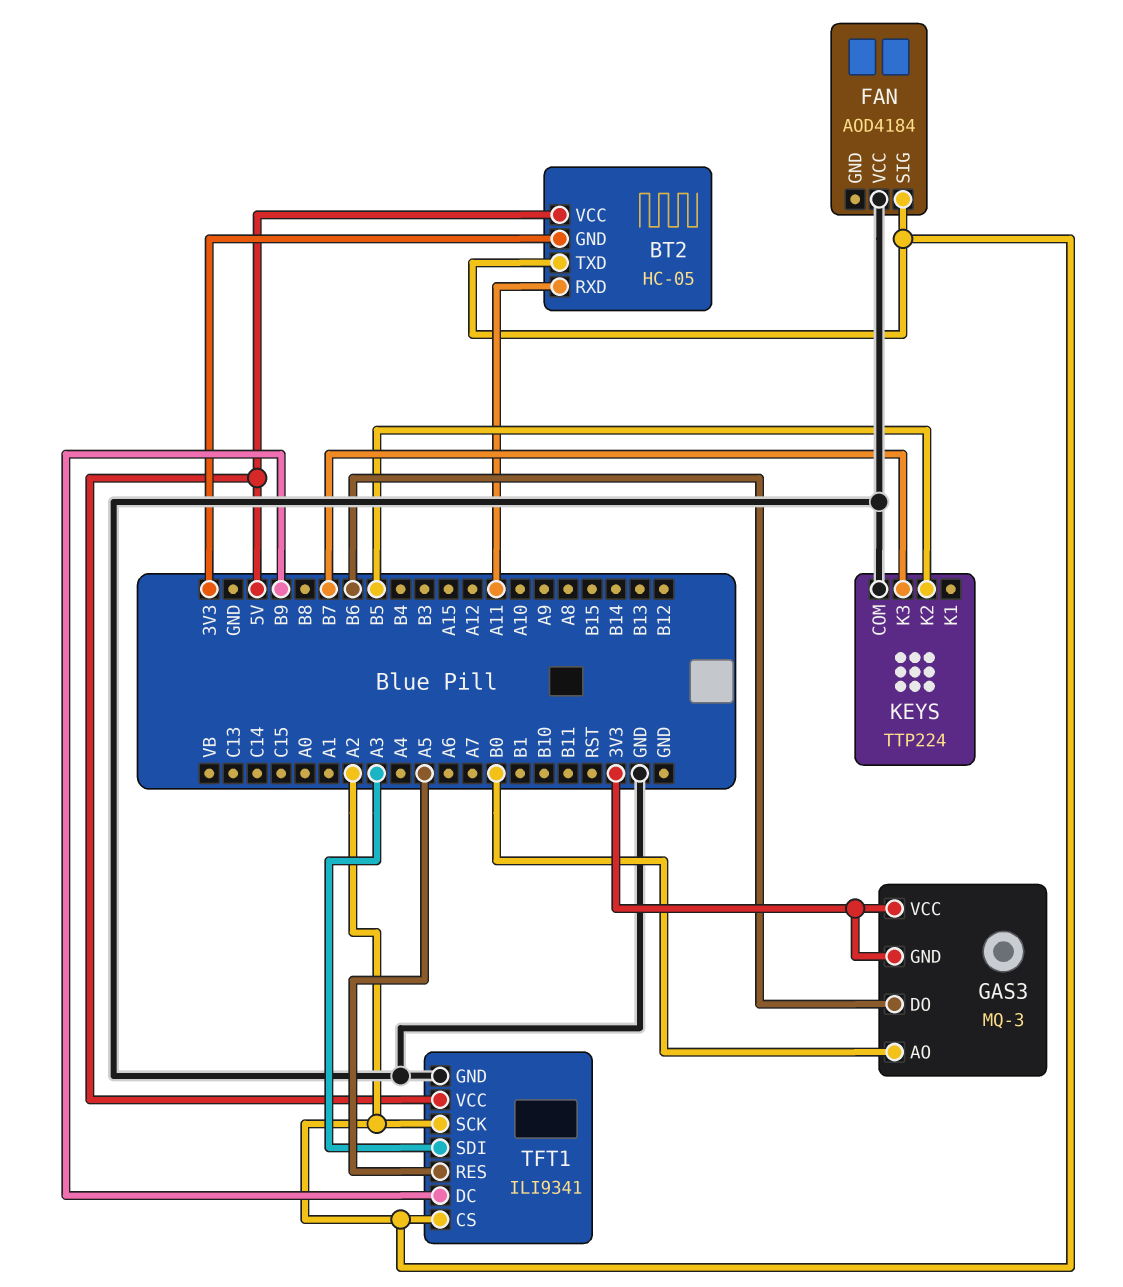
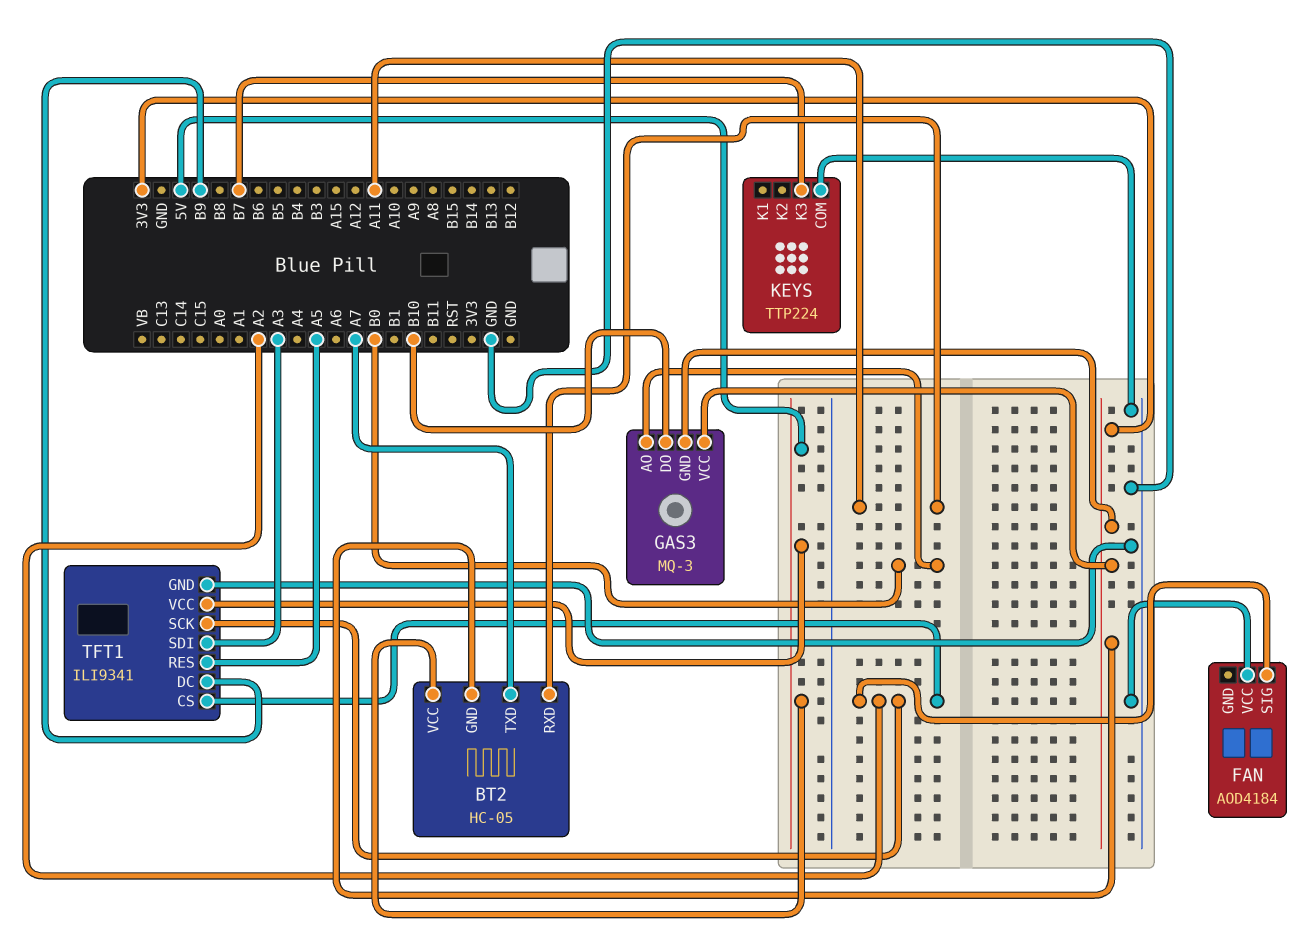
BT2 pin TXD: A2 -> A7
GAS3 pin DO: B6 -> B10
KEYS pin K2: B5 -> none

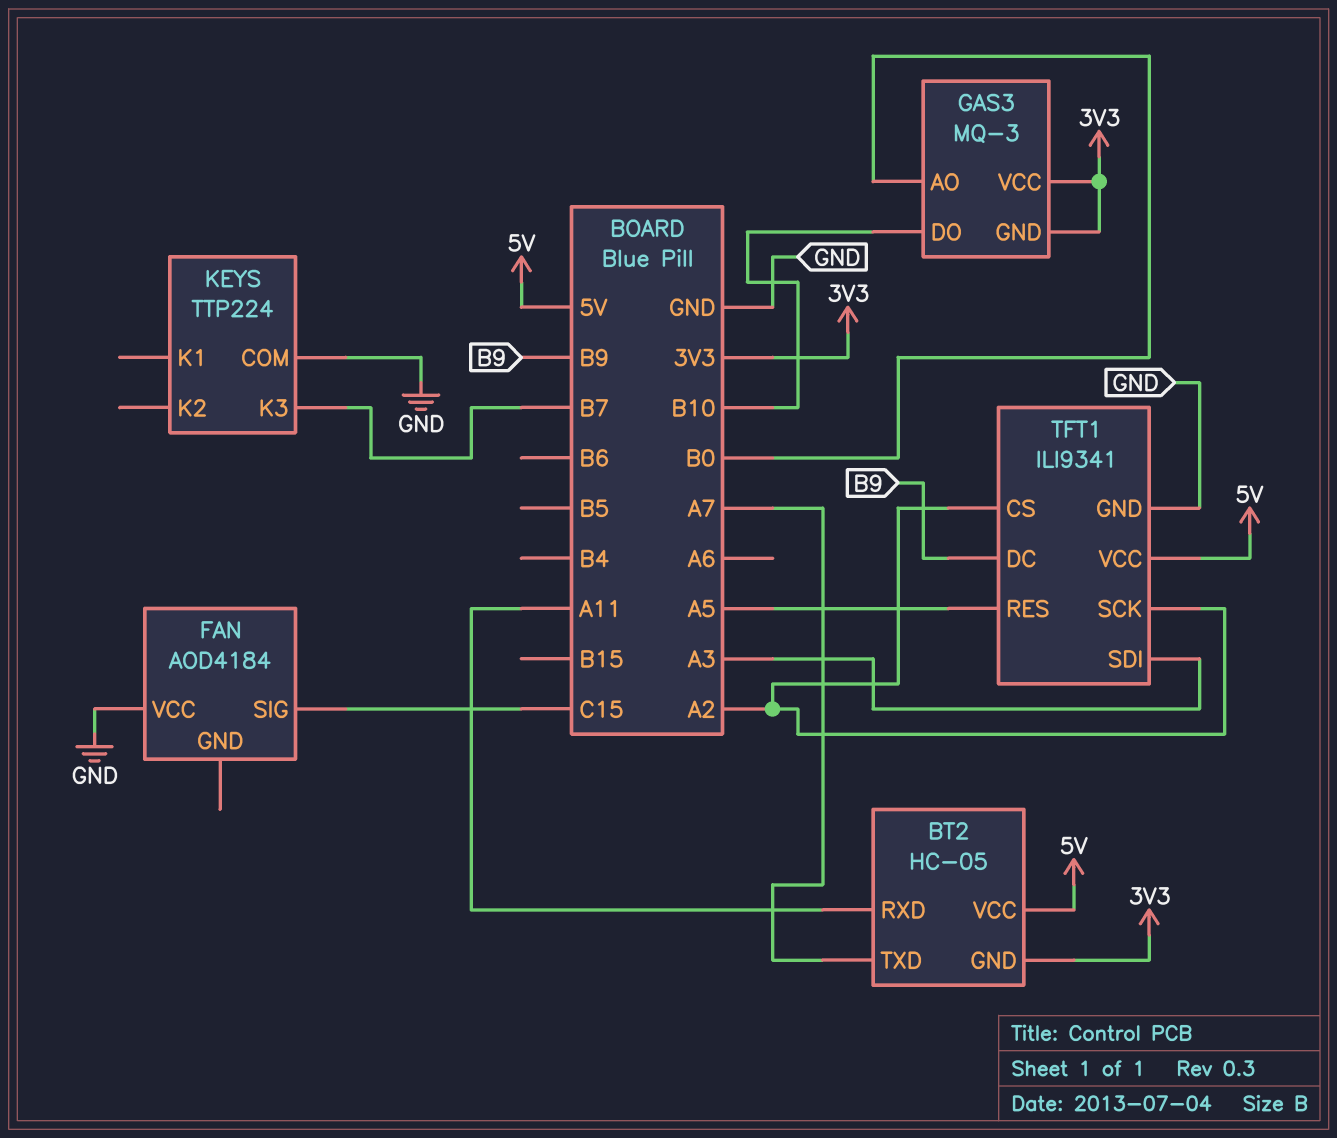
FAN pin SIG: A2 -> C15

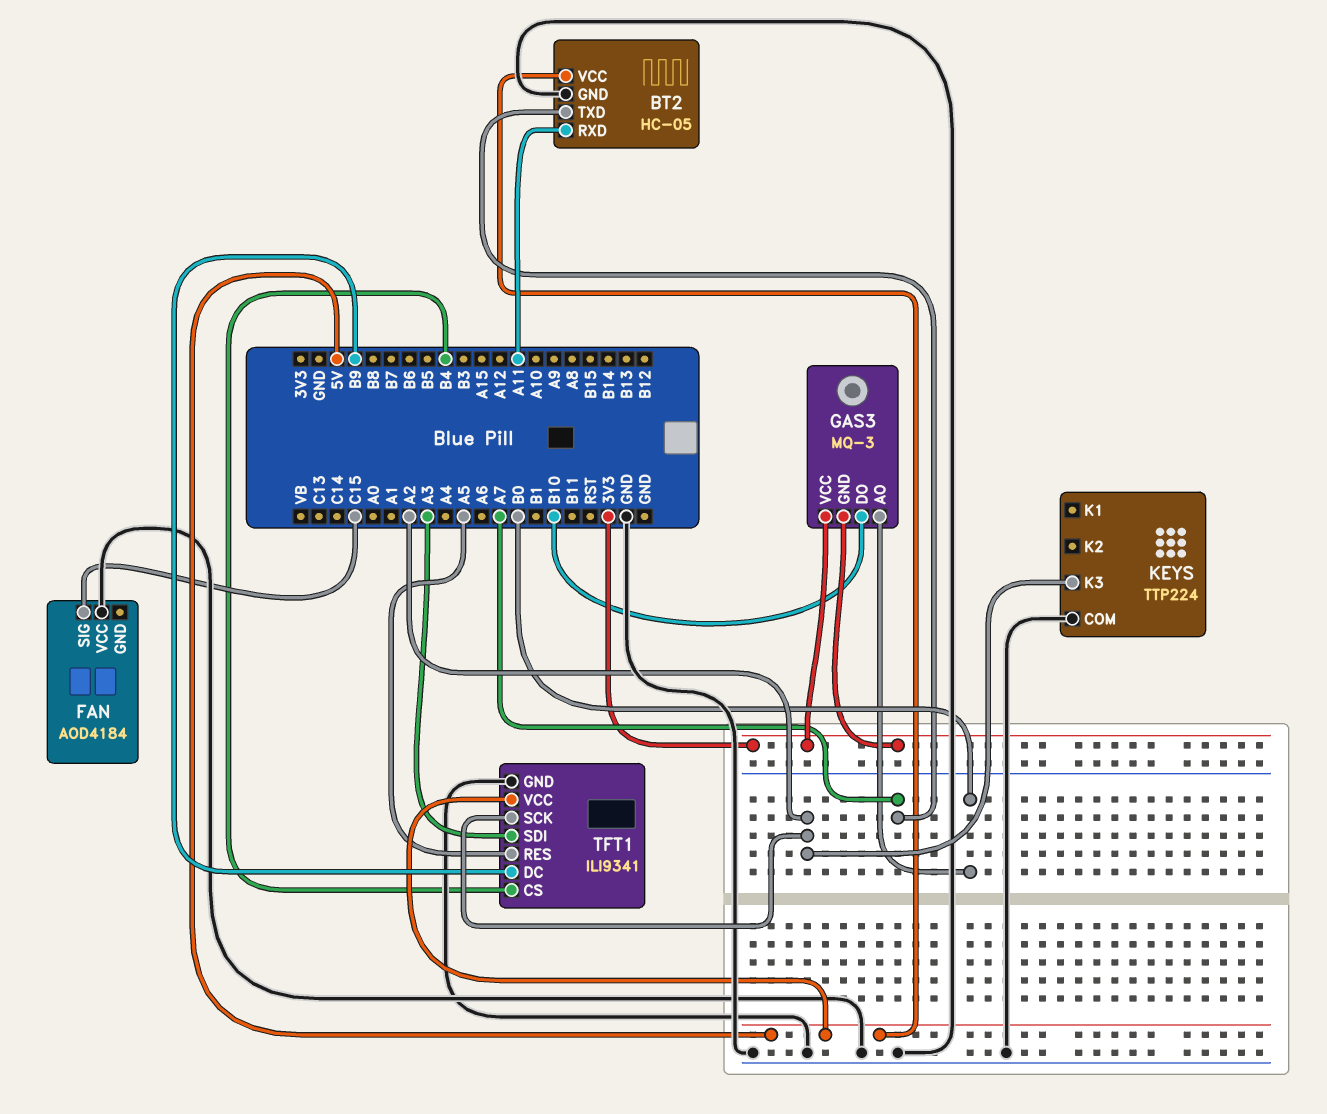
BT2 pin GND: 3V3 -> GND
KEYS pin K3: B7 -> A2
TFT1 pin CS: A2 -> B4

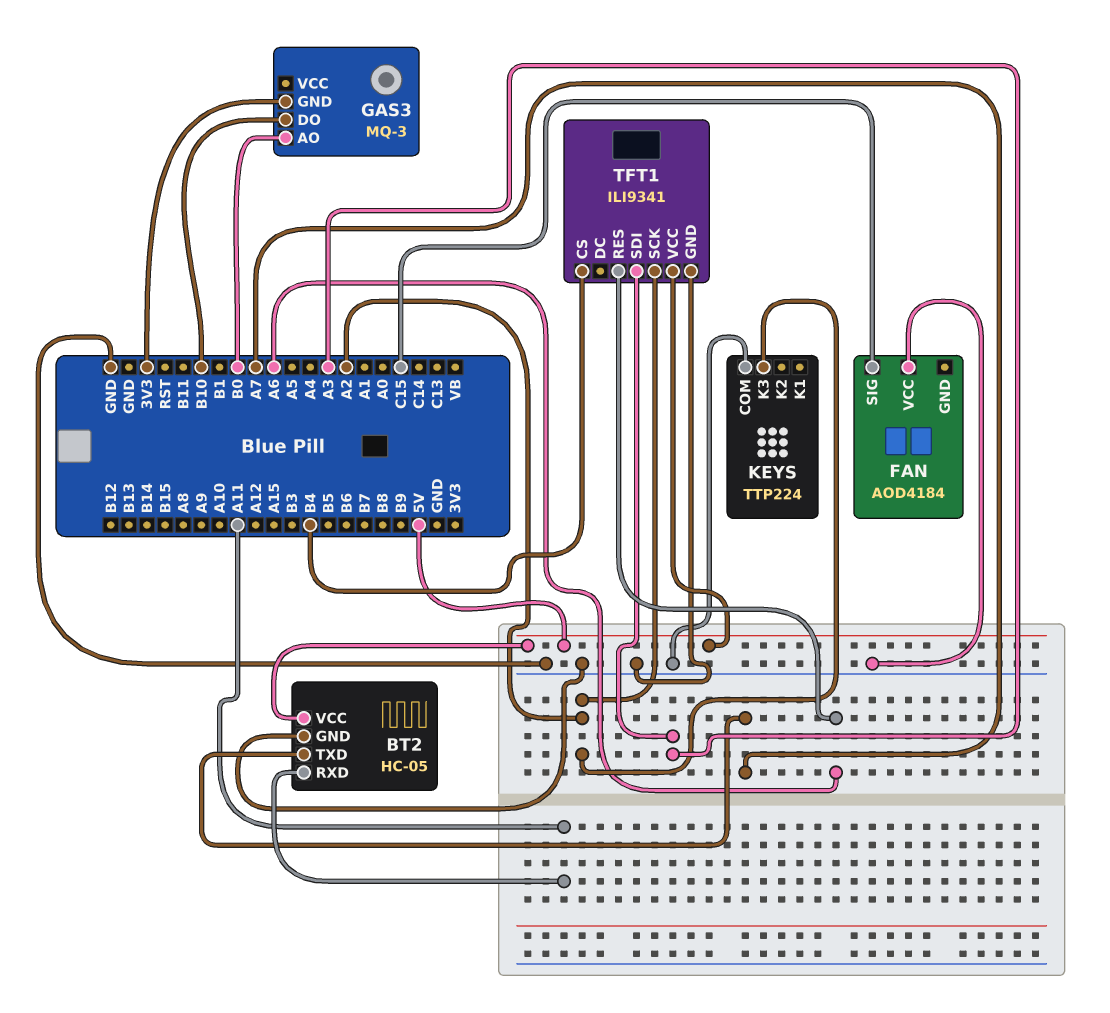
GAS3 pin VCC: 3V3 -> none
TFT1 pin DC: B9 -> none
TFT1 pin RES: A5 -> A6

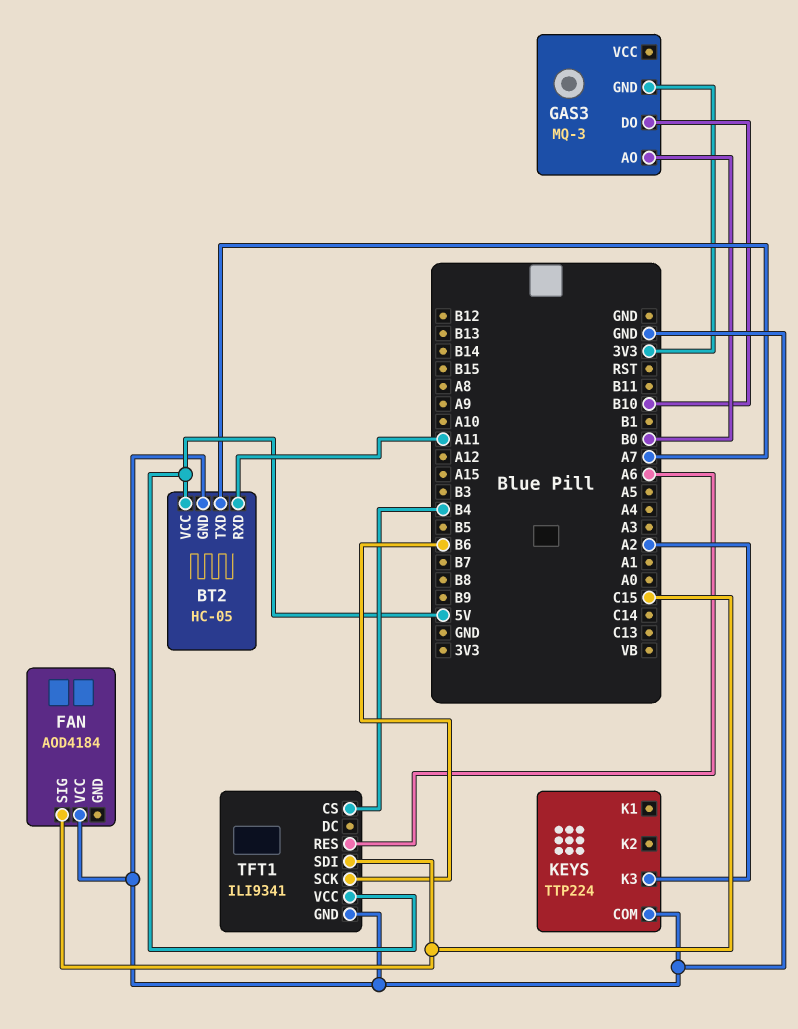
TFT1 pin SCK: A2 -> B6
TFT1 pin SDI: A3 -> C15

